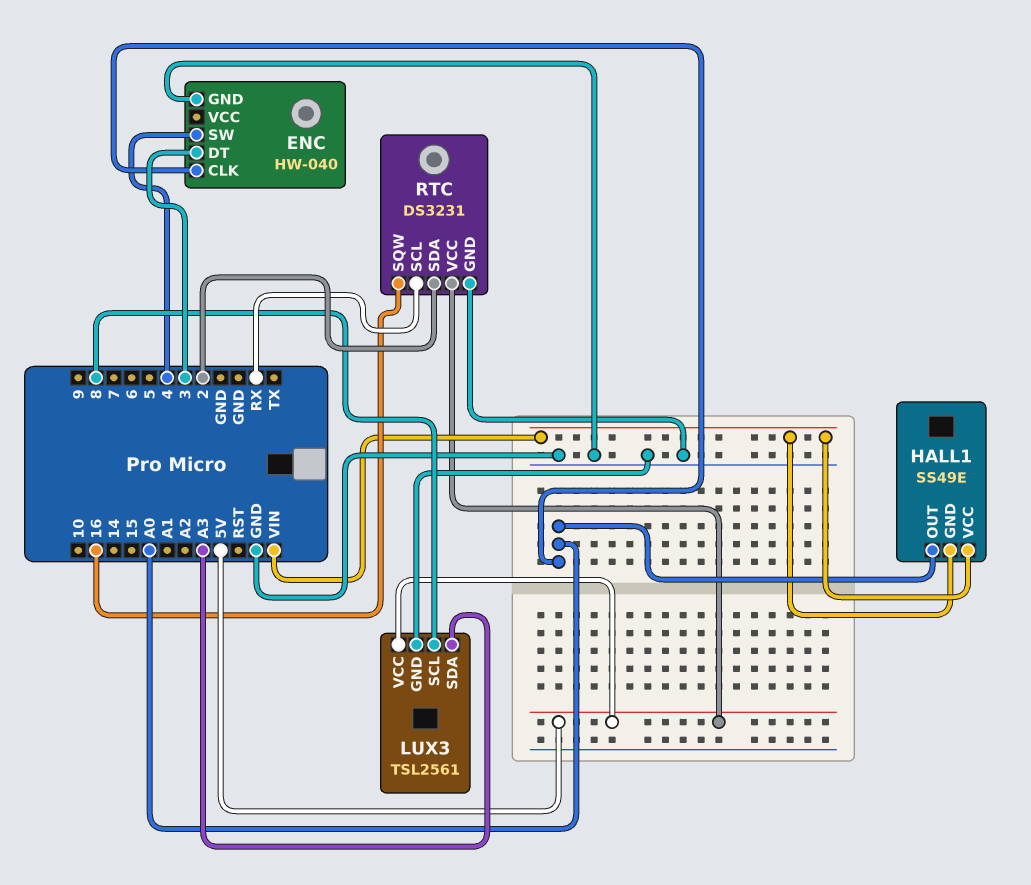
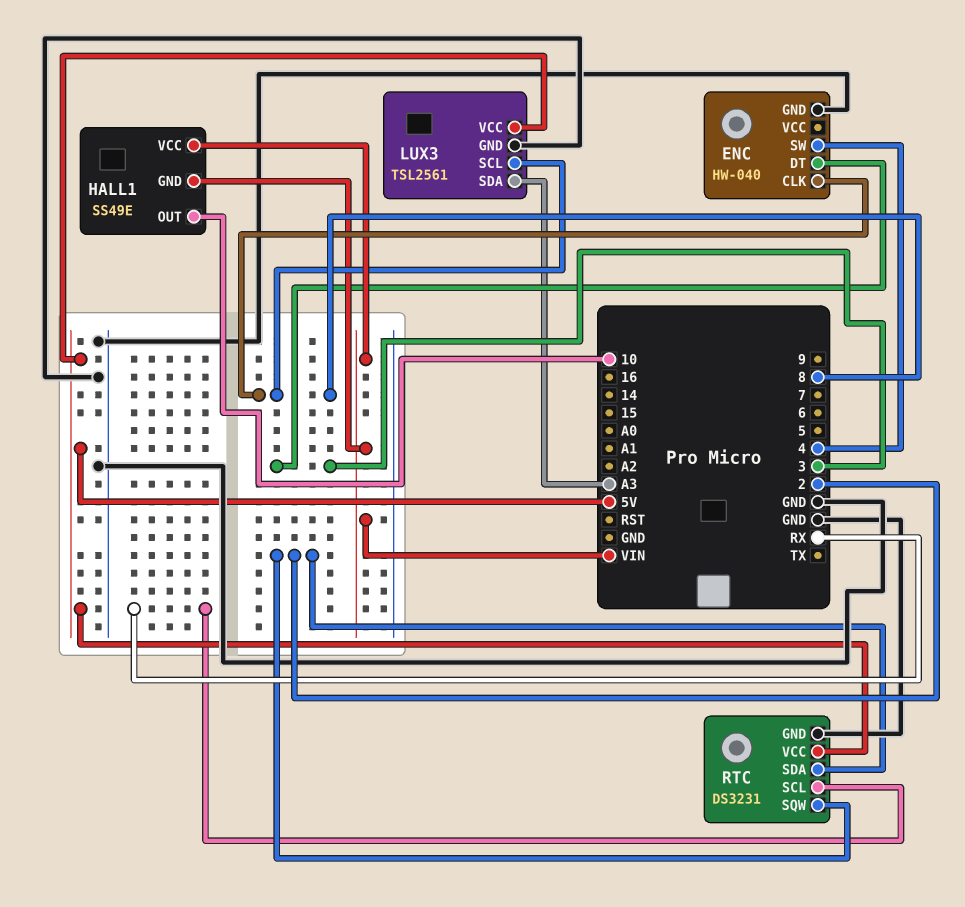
ENC pin CLK: A0 -> 8
HALL1 pin OUT: A0 -> 10
RTC pin SQW: 16 -> 2

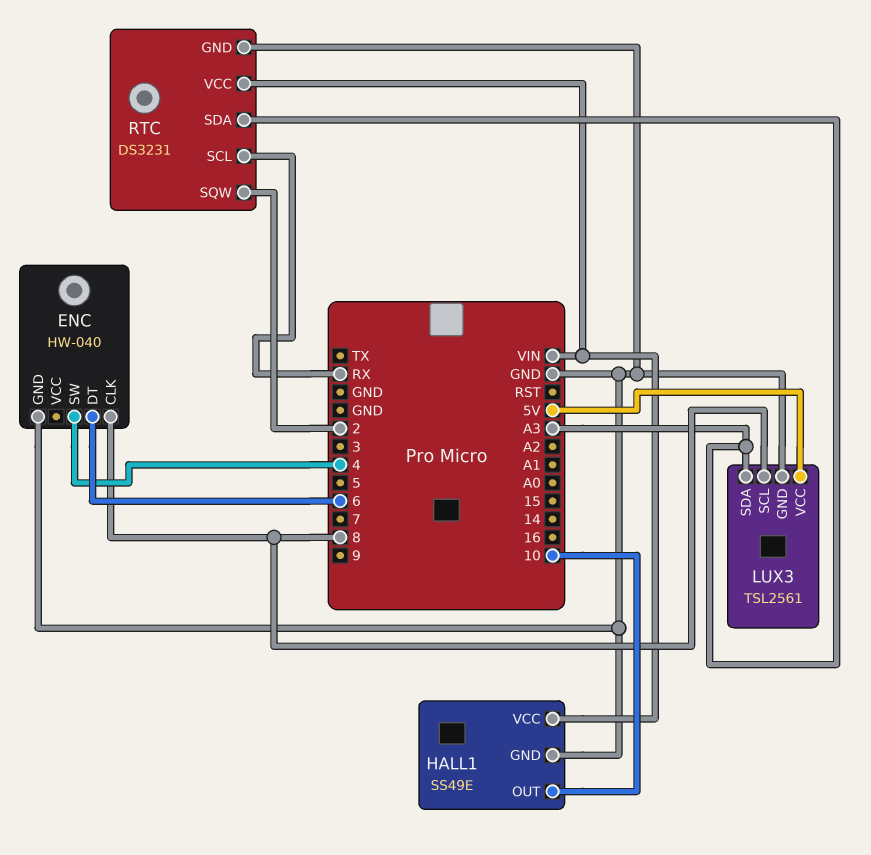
ENC pin DT: 3 -> 6
HALL1 pin GND: VIN -> GND
RTC pin SDA: 2 -> A3
RTC pin VCC: 5V -> VIN

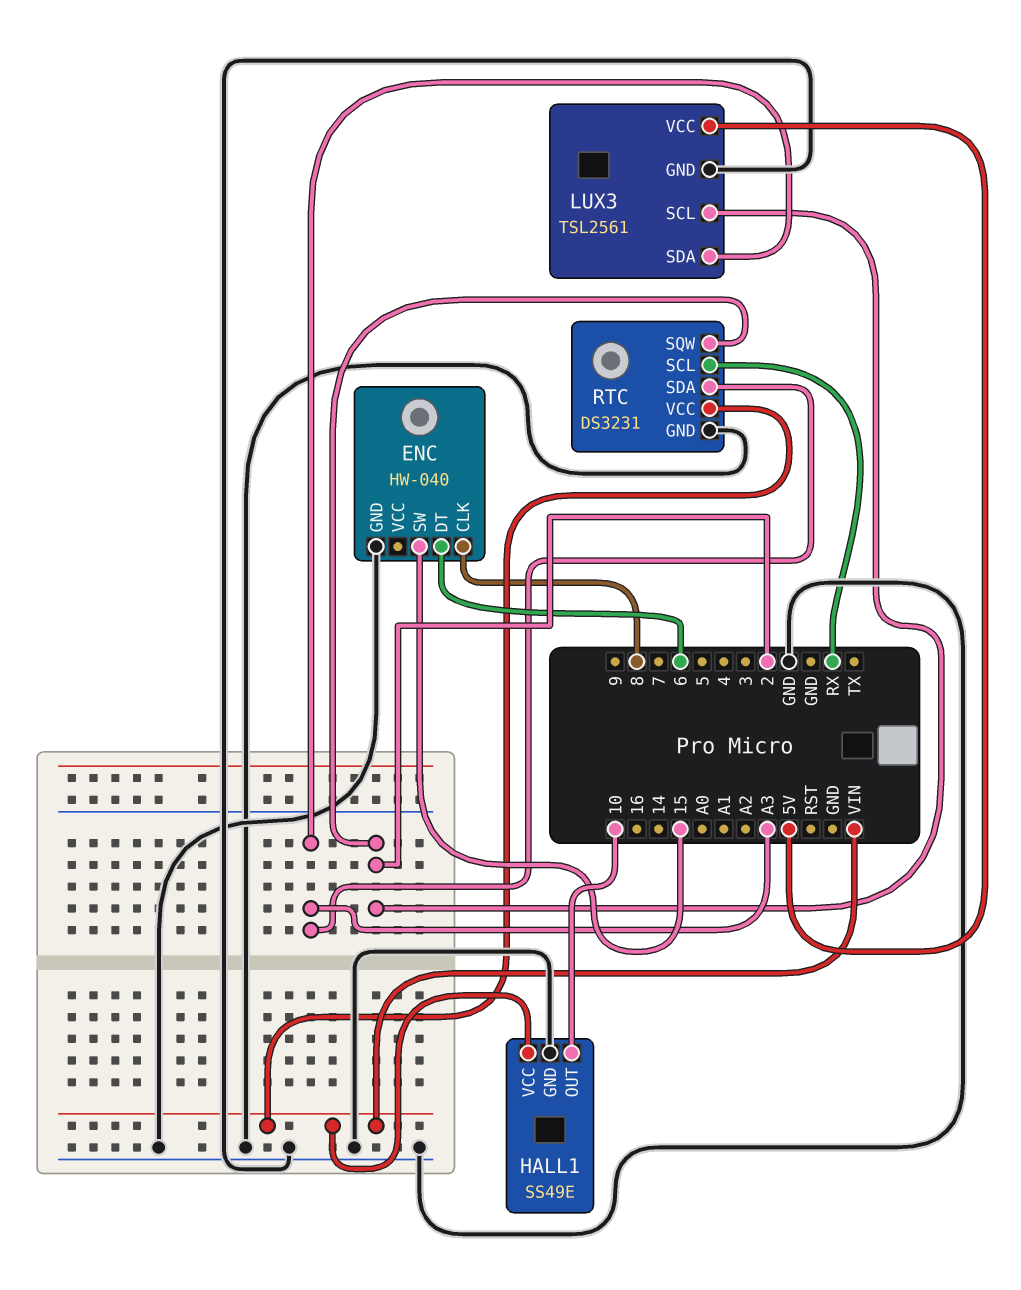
ENC pin SW: 4 -> 15
LUX3 pin SCL: 8 -> 2

